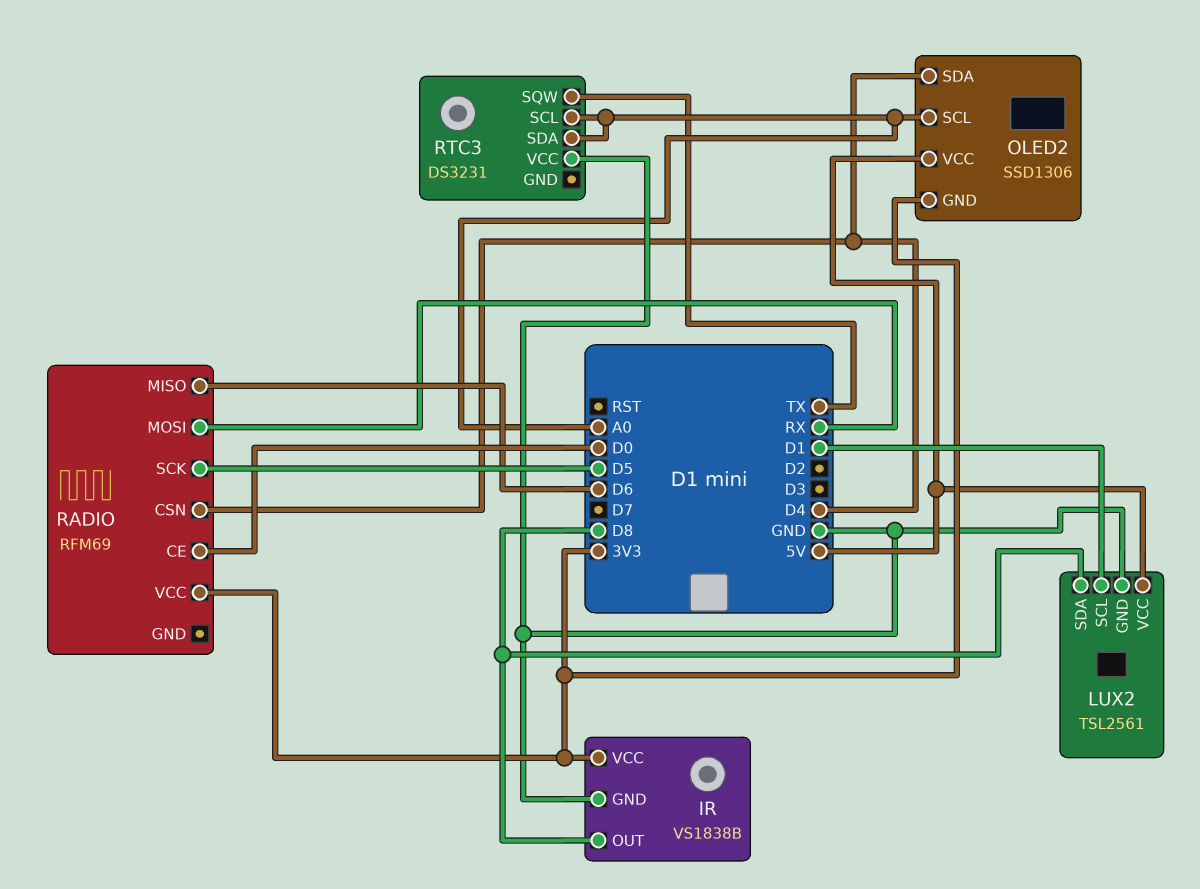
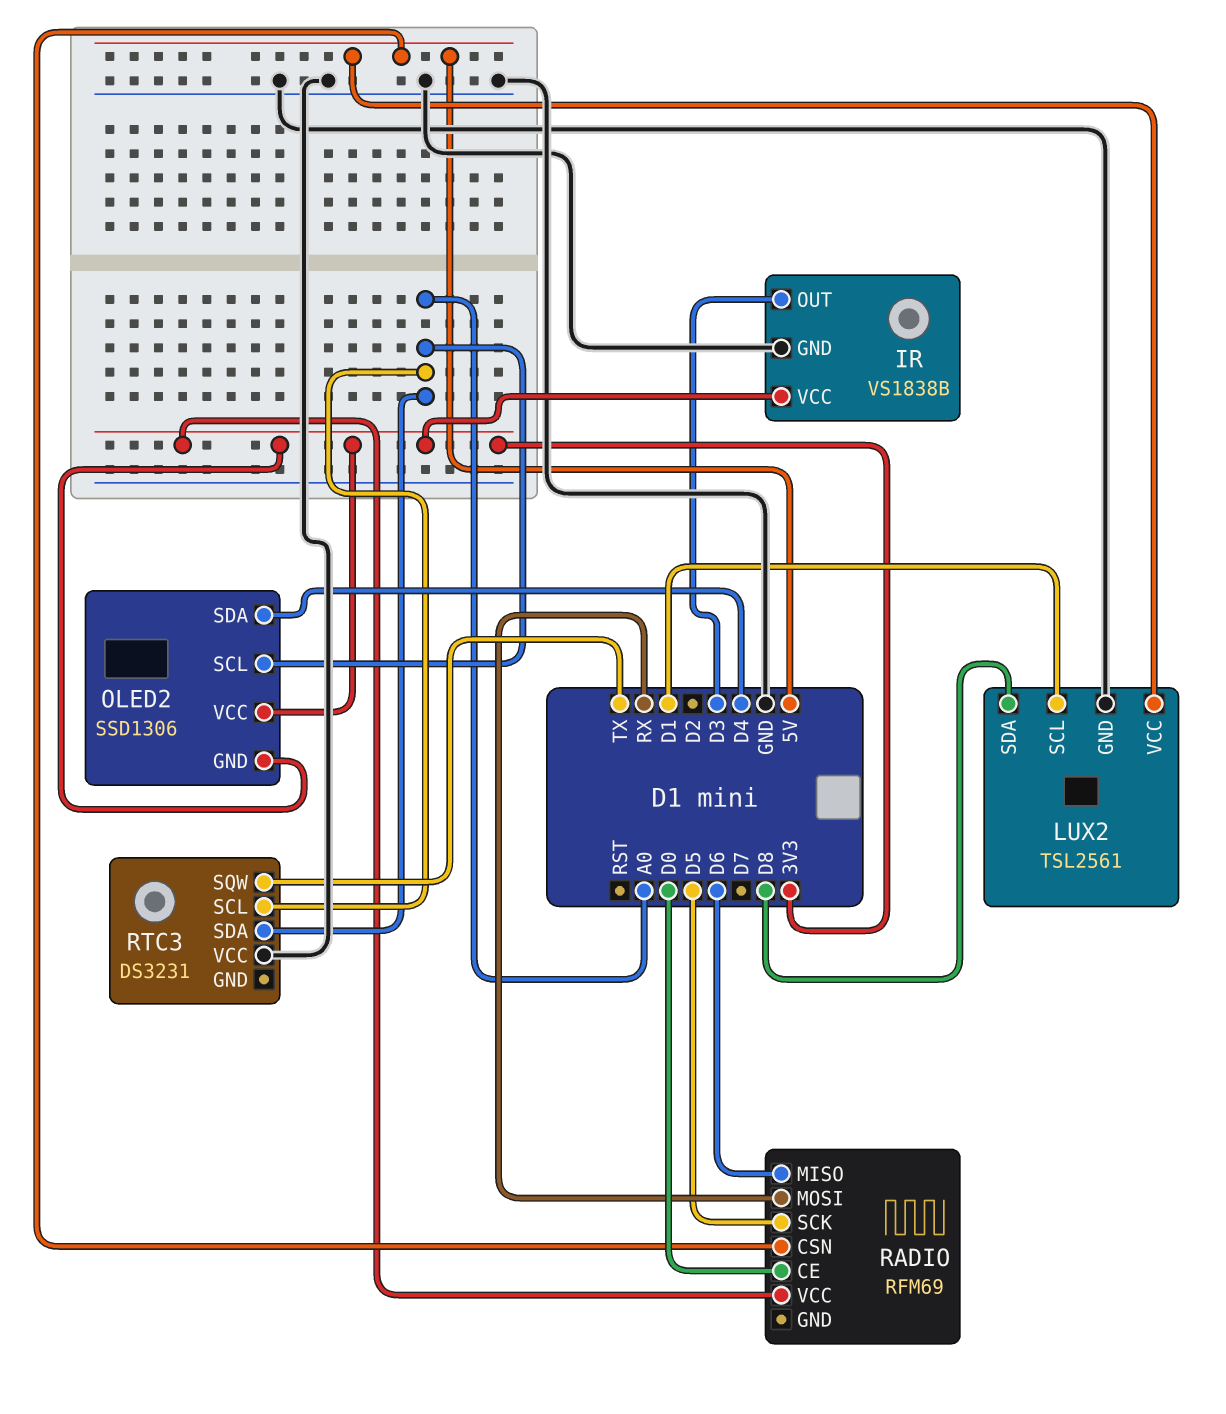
IR pin OUT: D8 -> D3
OLED2 pin VCC: 5V -> 3V3
RADIO pin CSN: D4 -> 5V

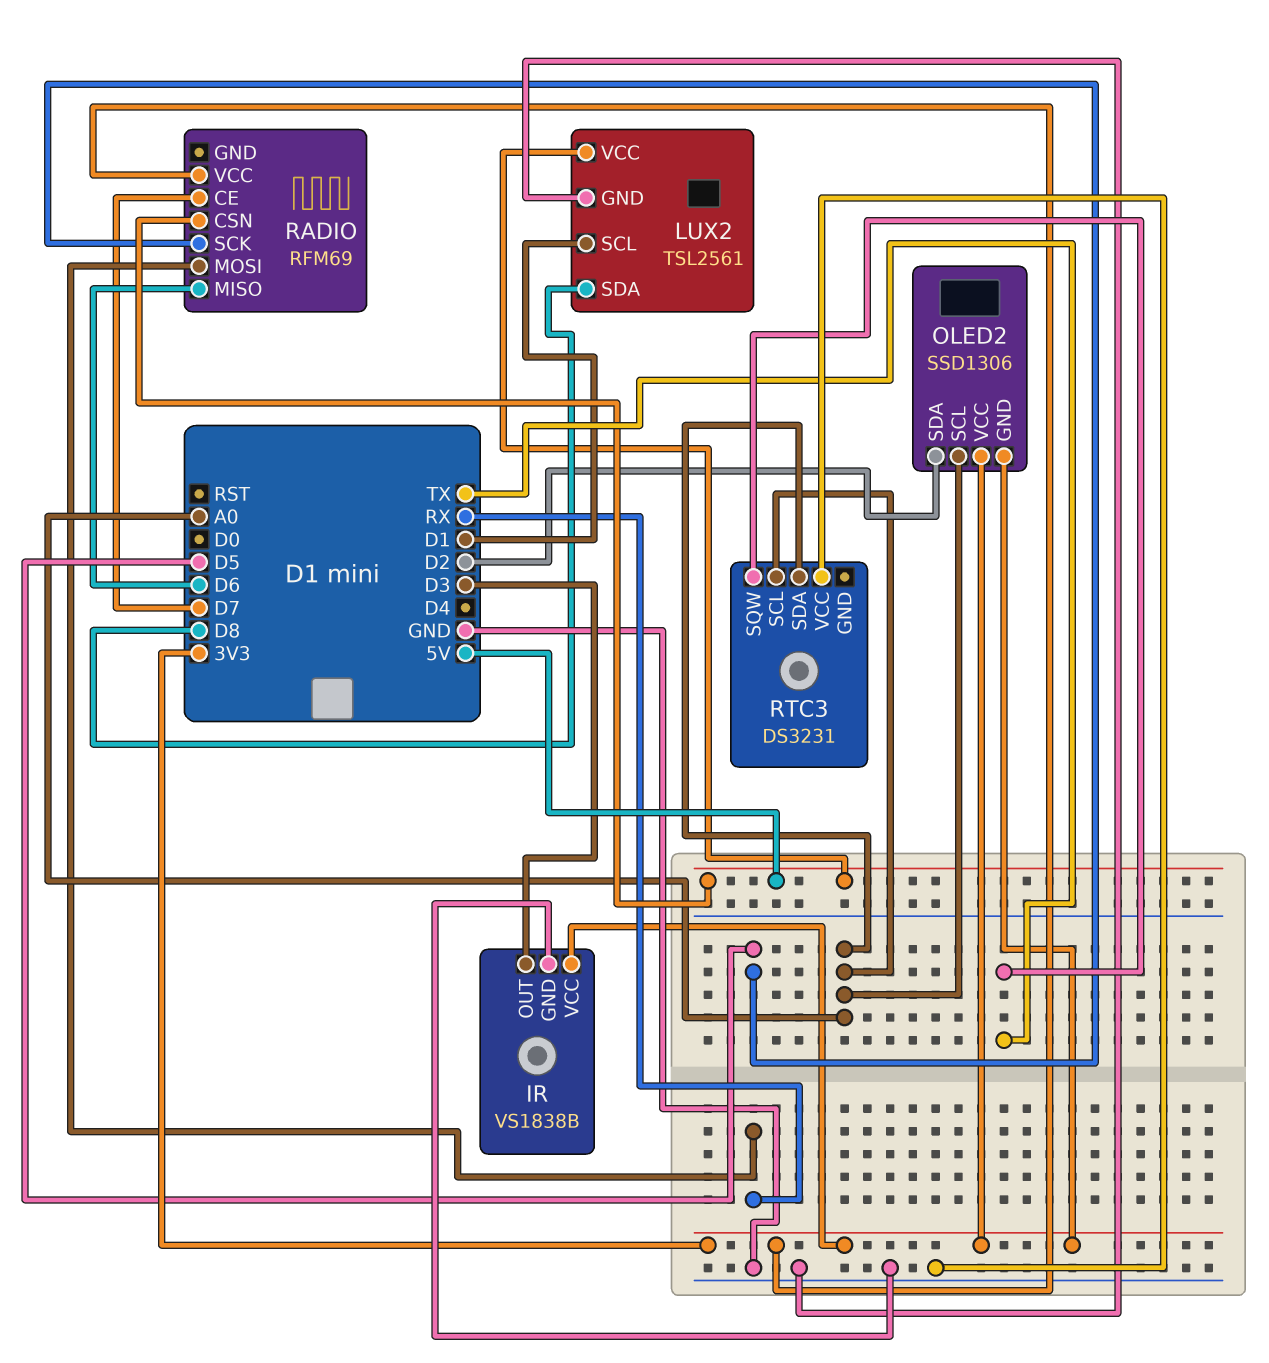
OLED2 pin SDA: D4 -> D2
RADIO pin CE: D0 -> D7

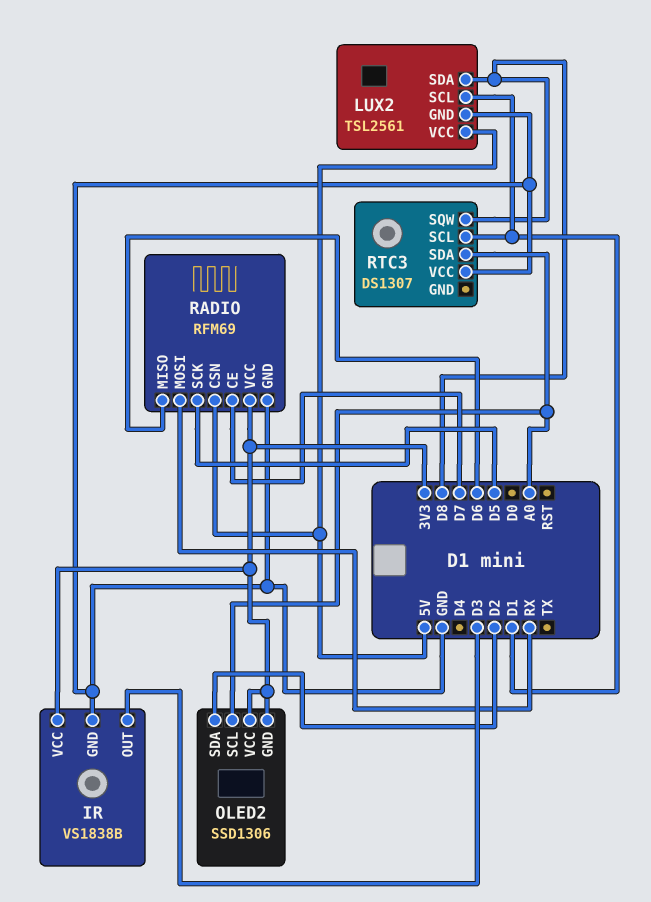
RADIO pin GND: none -> GND
RTC3: DS3231 -> DS1307
RTC3 pin SCL: A0 -> D1
RTC3 pin SQW: TX -> D8

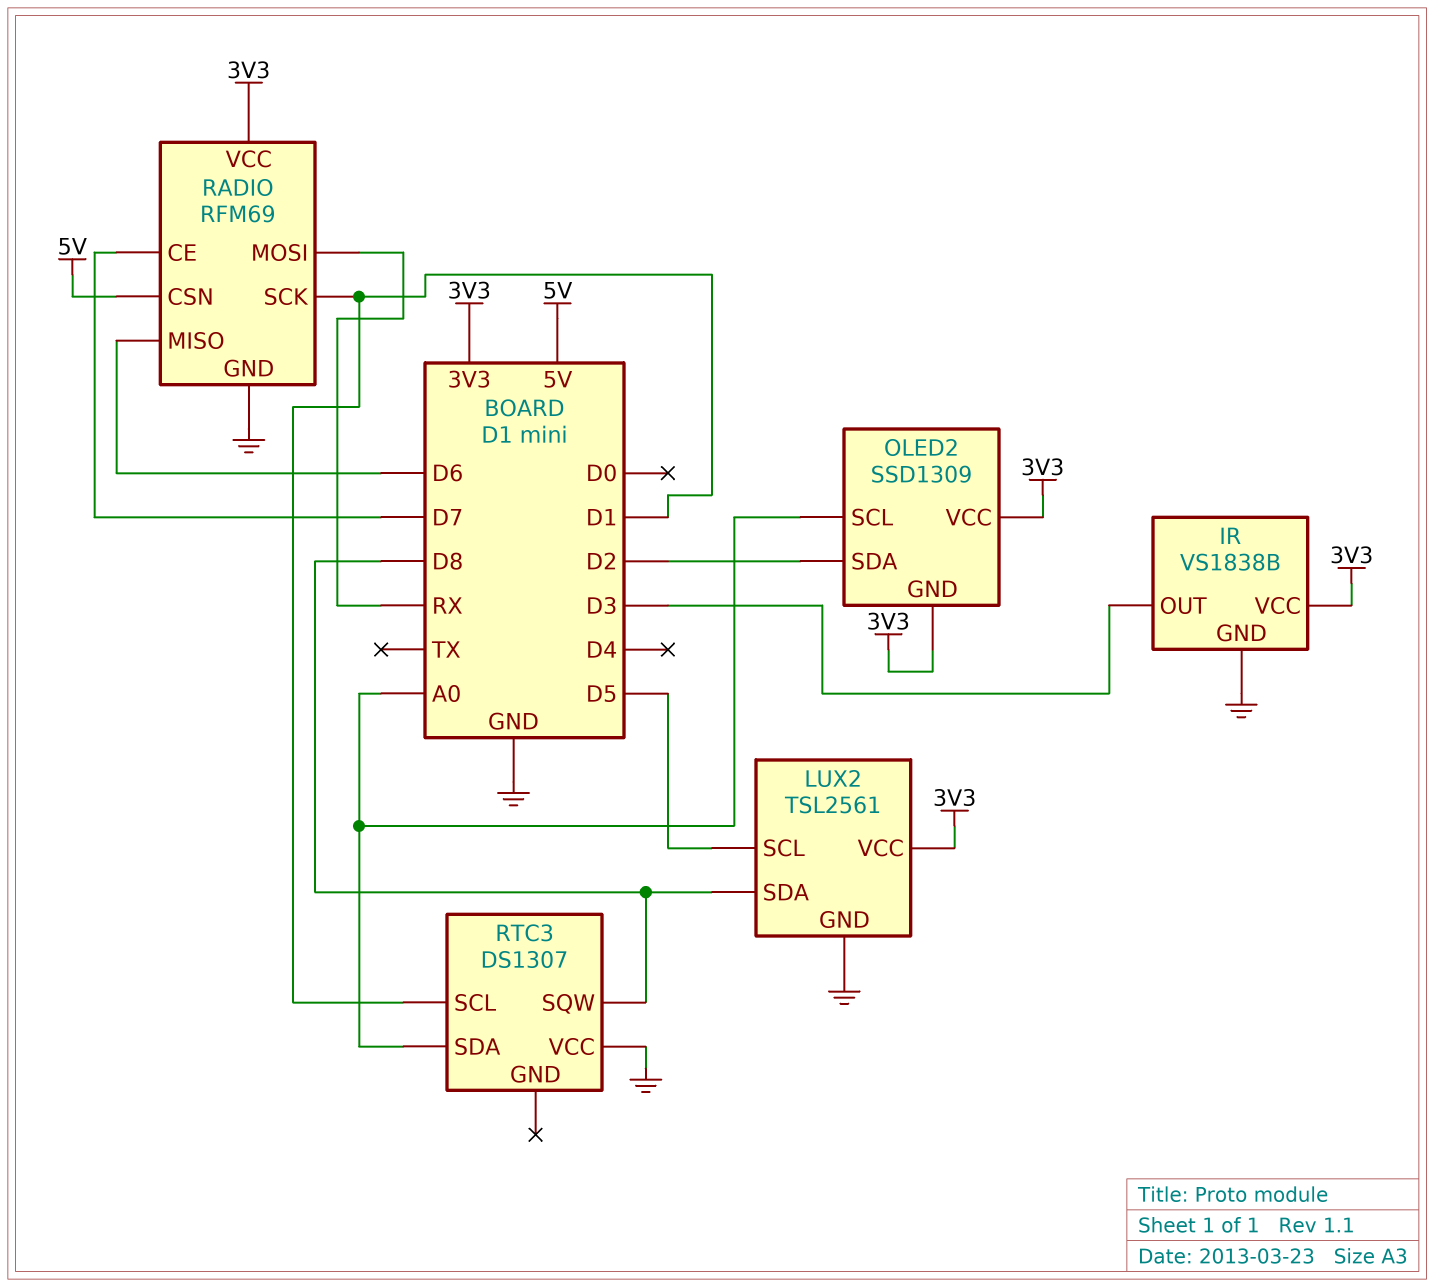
LUX2 pin SCL: D1 -> D5
LUX2 pin VCC: 5V -> 3V3
OLED2: SSD1306 -> SSD1309
RADIO pin SCK: D5 -> D1

